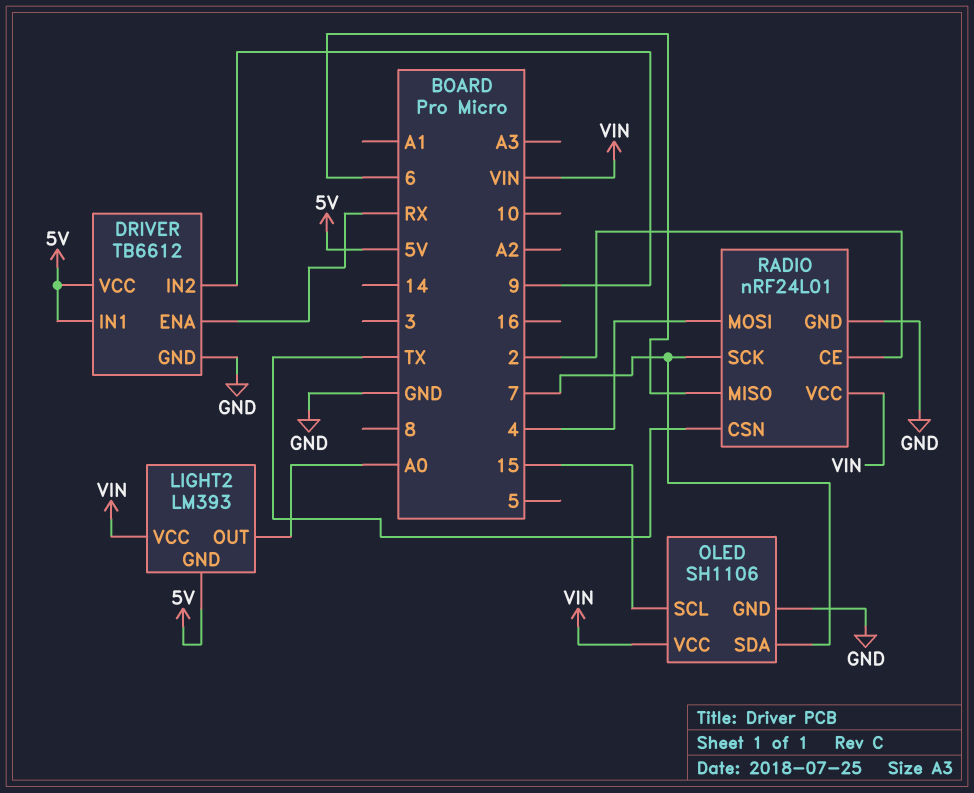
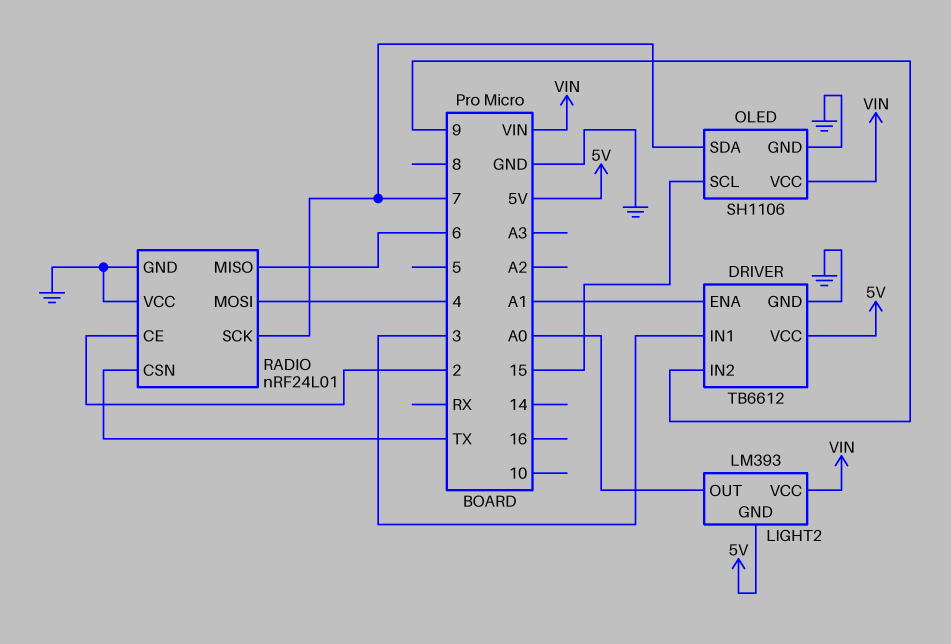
DRIVER pin ENA: RX -> A1
DRIVER pin IN1: 5V -> 3
RADIO pin VCC: VIN -> GND

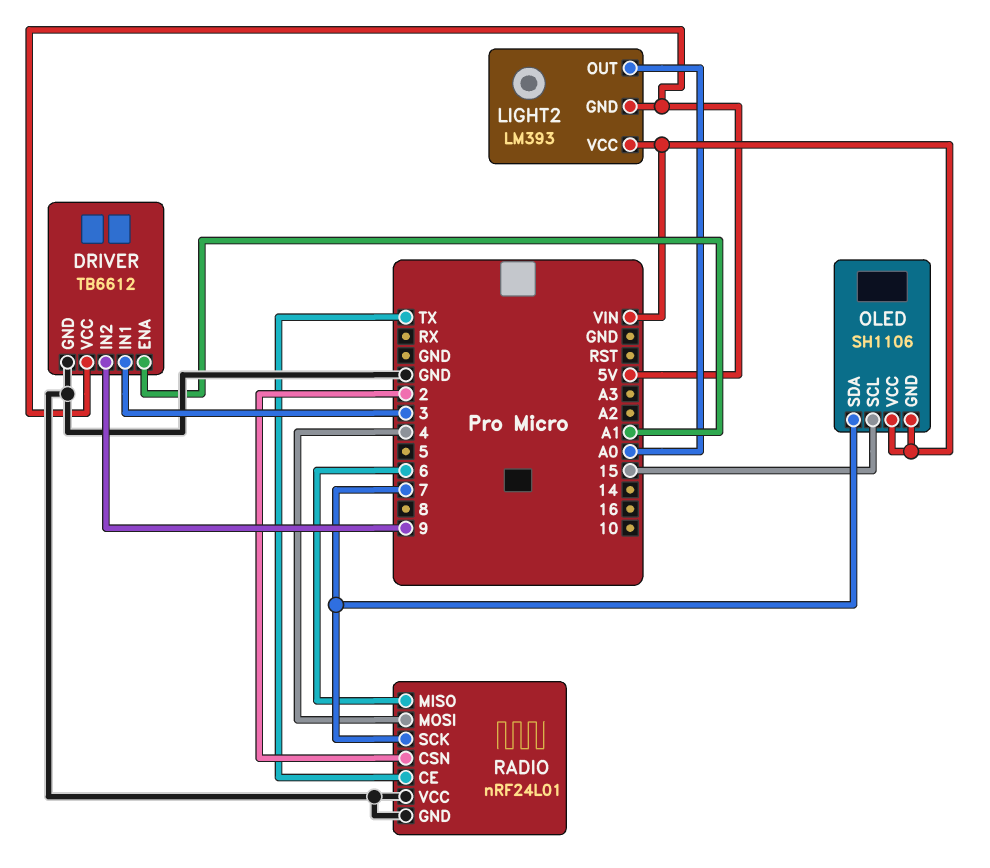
OLED pin GND: GND -> VIN
RADIO pin CE: 2 -> TX
RADIO pin CSN: TX -> 2

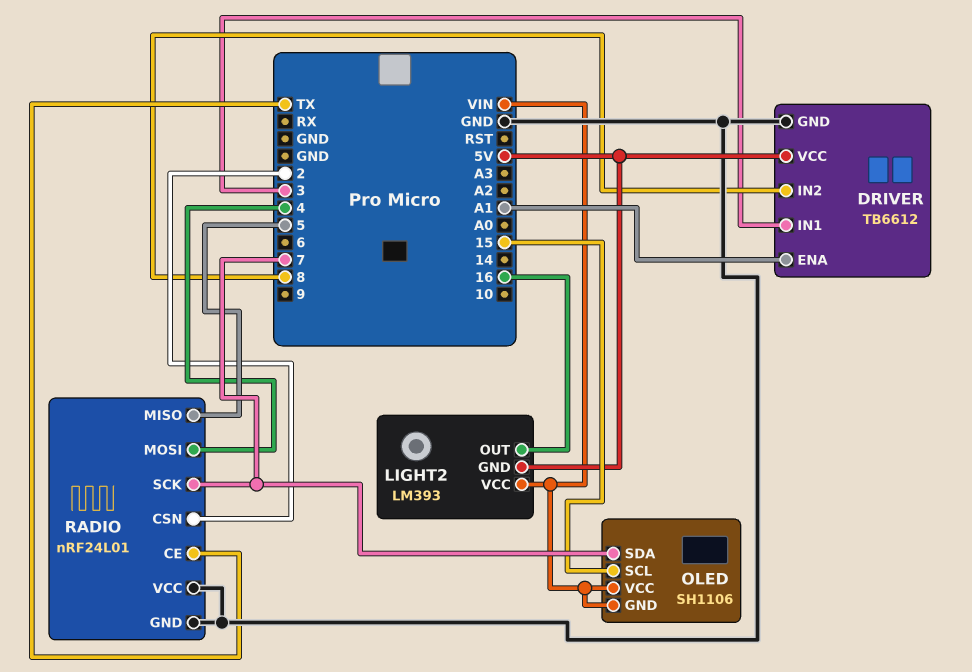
DRIVER pin IN2: 9 -> 8
LIGHT2 pin OUT: A0 -> 16
RADIO pin MISO: 6 -> 5

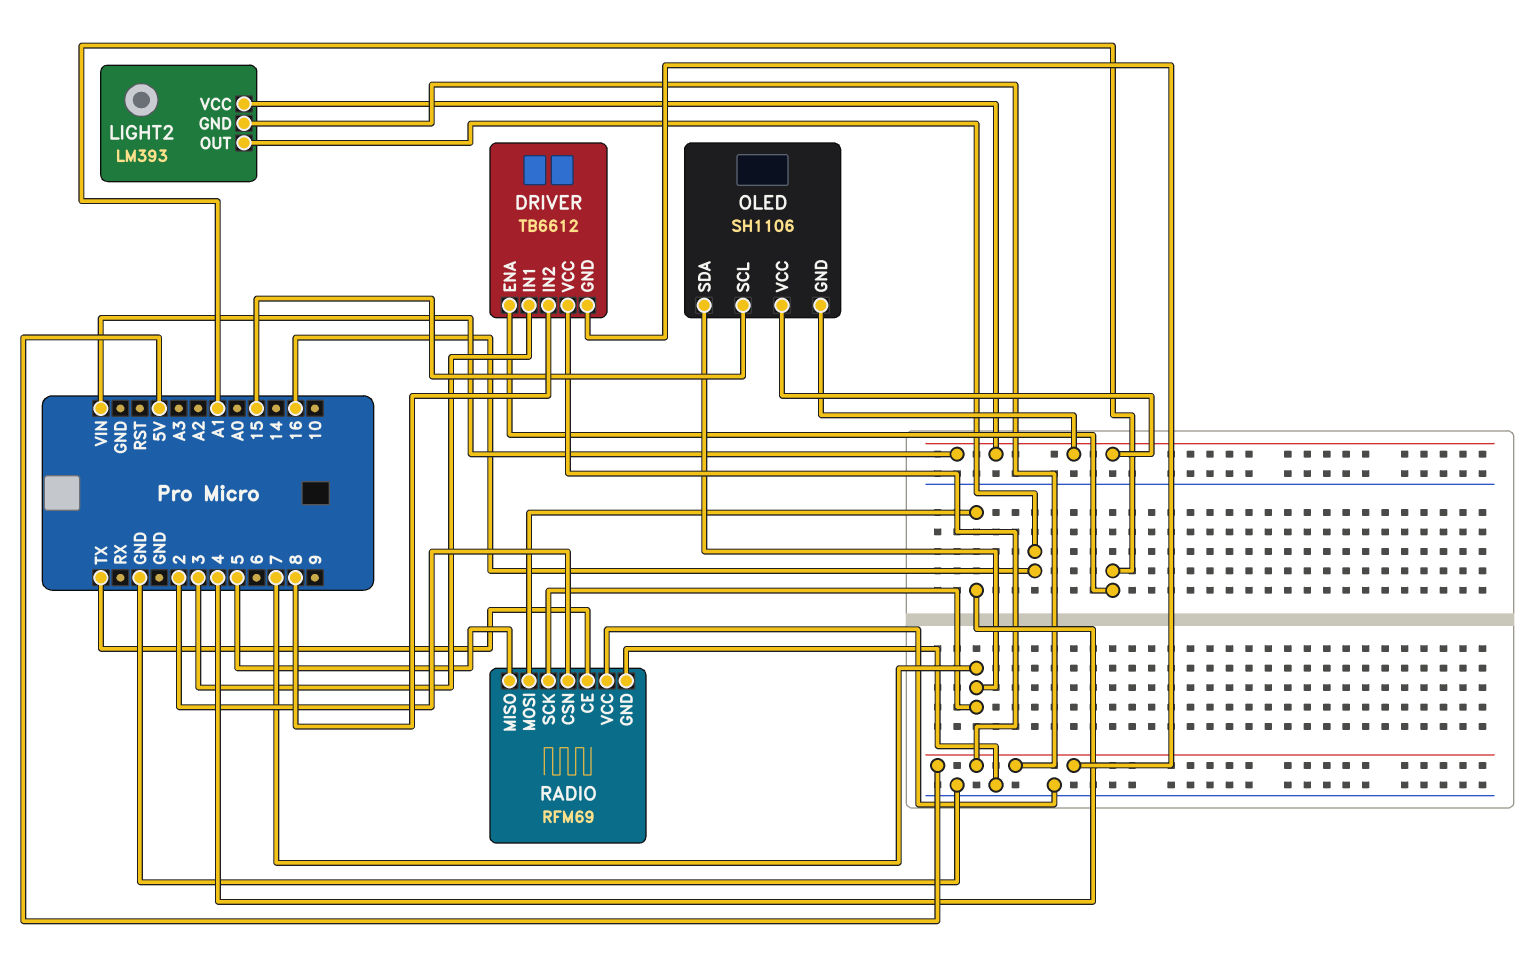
DRIVER pin GND: GND -> 5V
RADIO: nRF24L01 -> RFM69

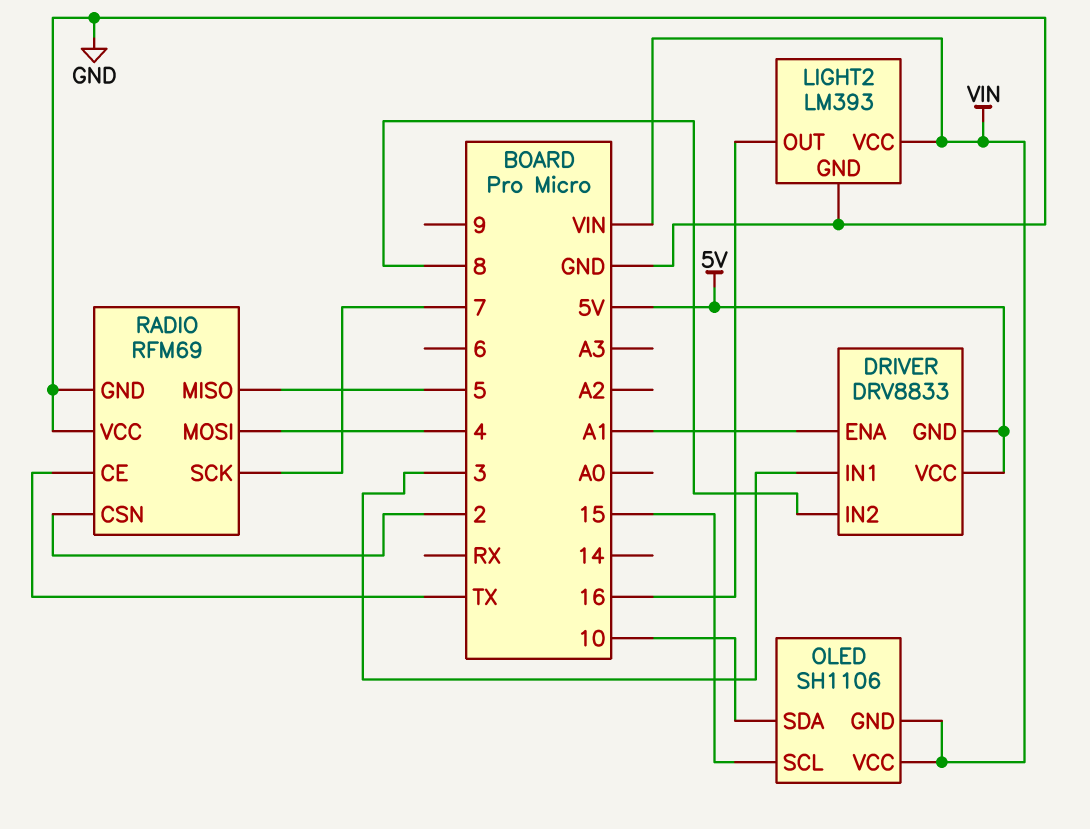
DRIVER: TB6612 -> DRV8833
LIGHT2 pin GND: 5V -> GND
OLED pin SDA: 7 -> 10

